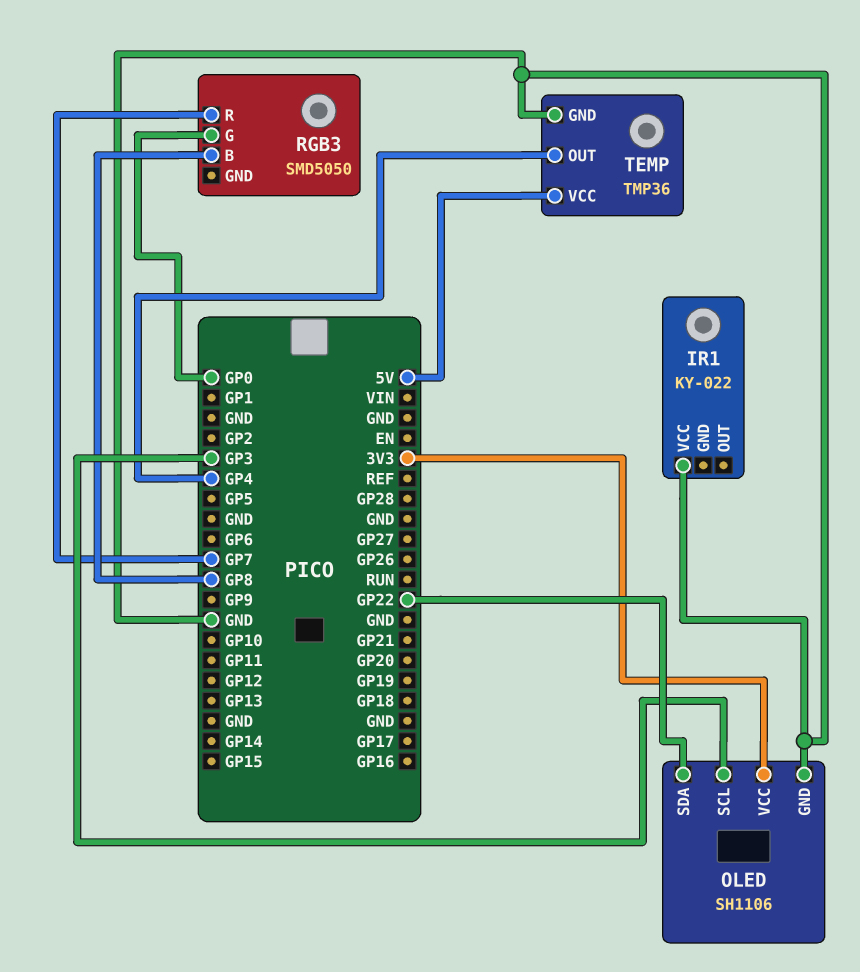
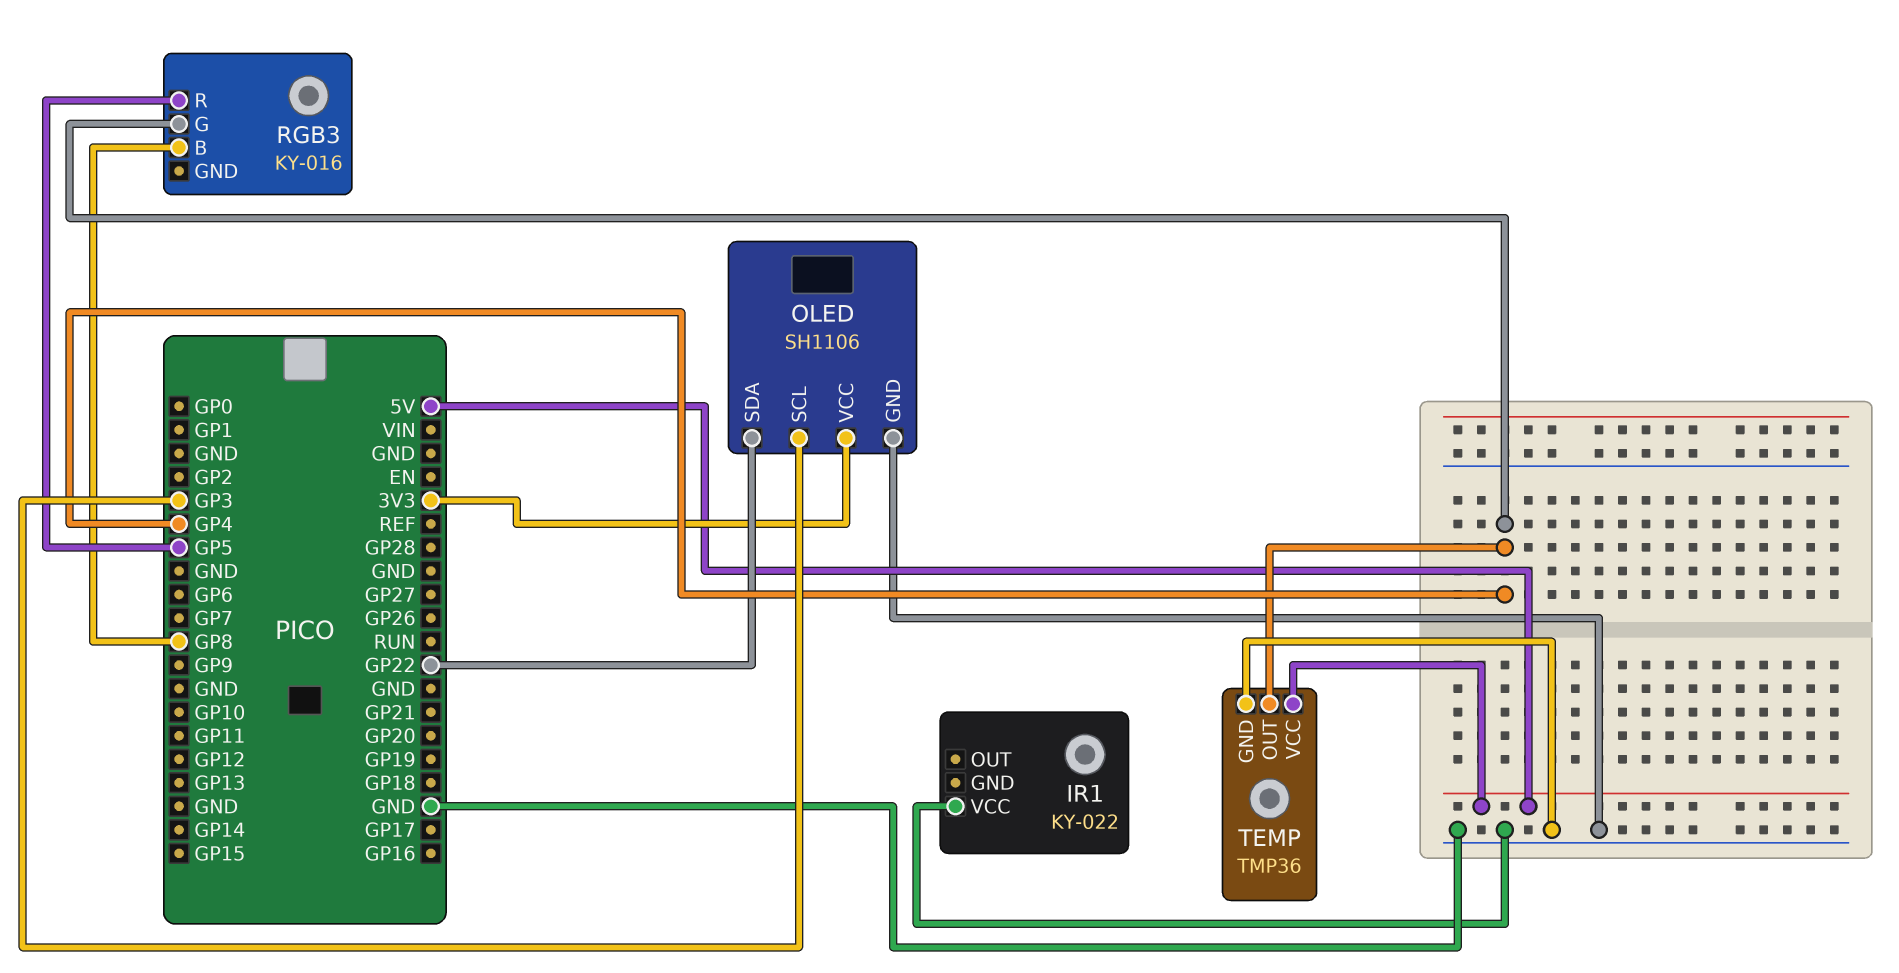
RGB3: SMD5050 -> KY-016
RGB3 pin G: GP0 -> GP4
RGB3 pin R: GP7 -> GP5

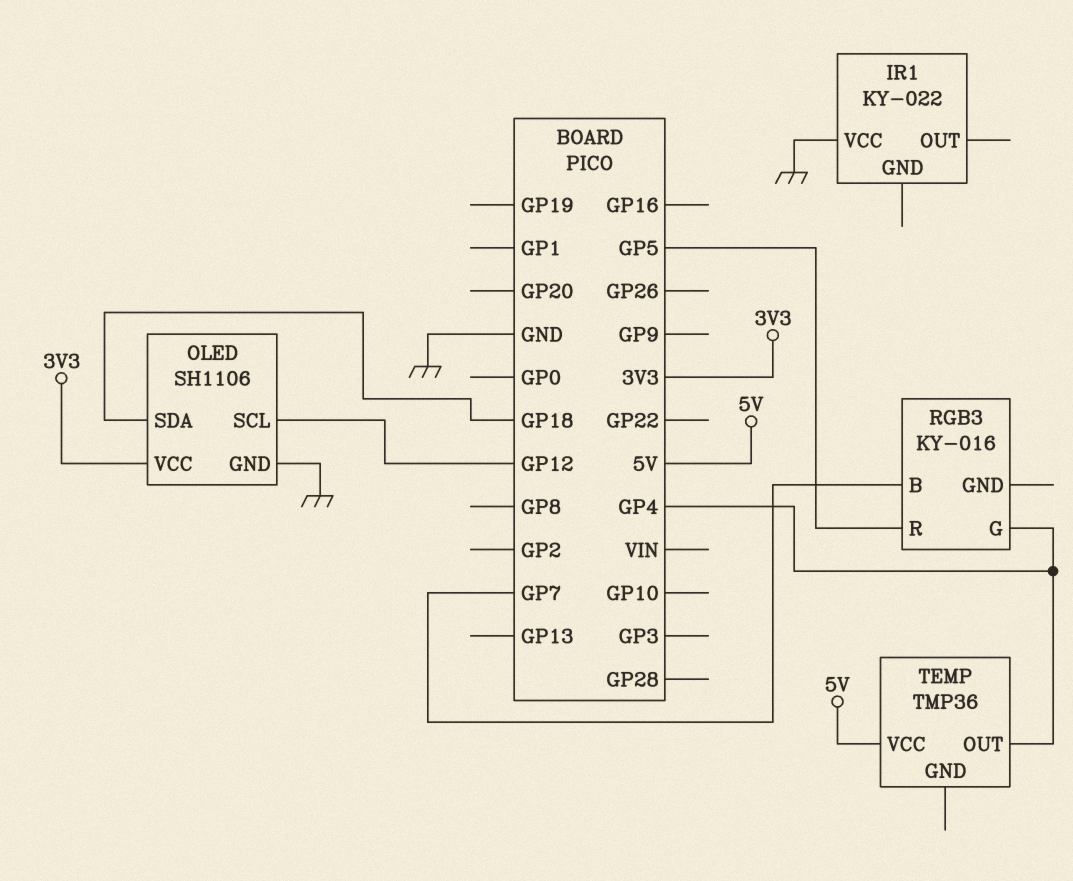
OLED pin SCL: GP3 -> GP12
OLED pin SDA: GP22 -> GP18
RGB3 pin B: GP8 -> GP7
TEMP pin GND: GND -> none

